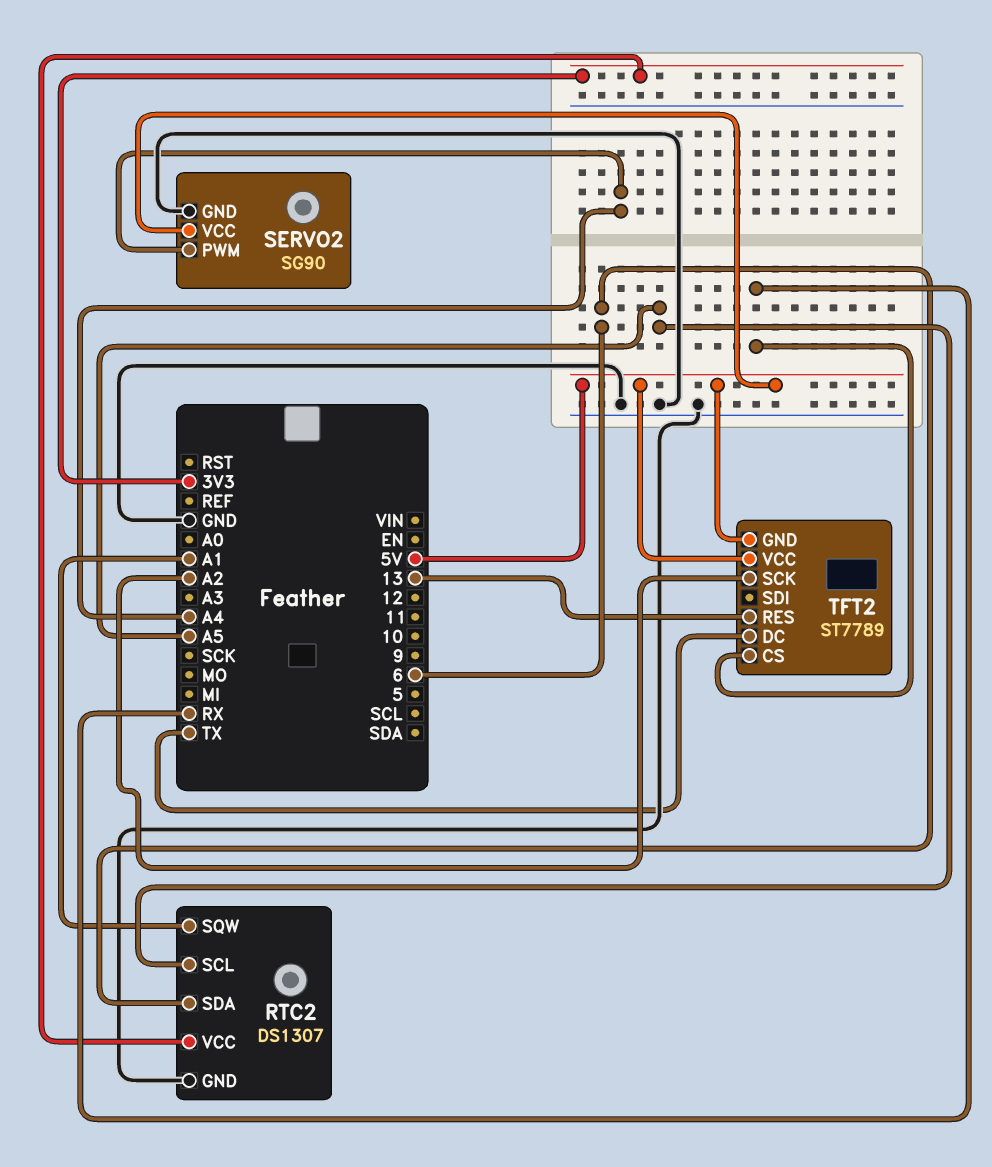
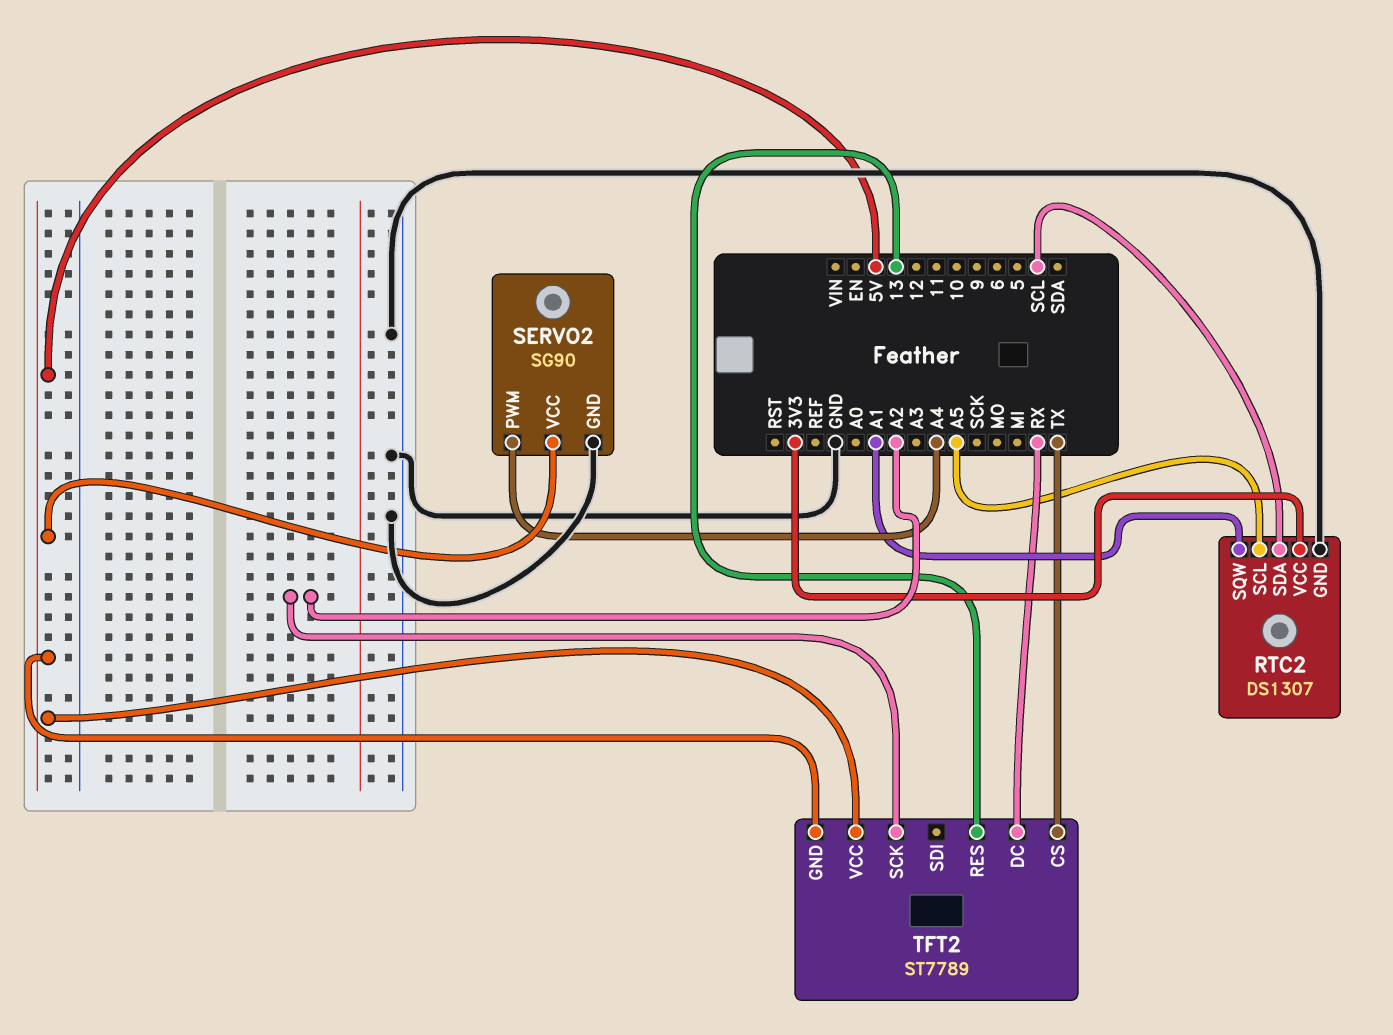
RTC2 pin SDA: 6 -> SCL
TFT2 pin CS: RX -> TX
TFT2 pin DC: TX -> RX

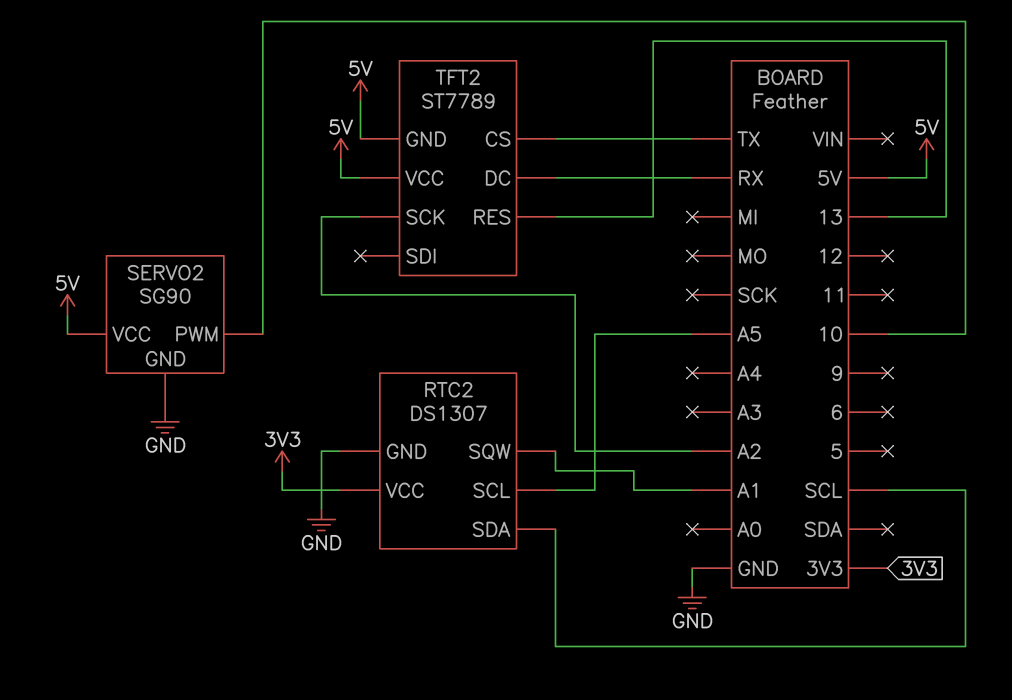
SERVO2 pin PWM: A4 -> 10

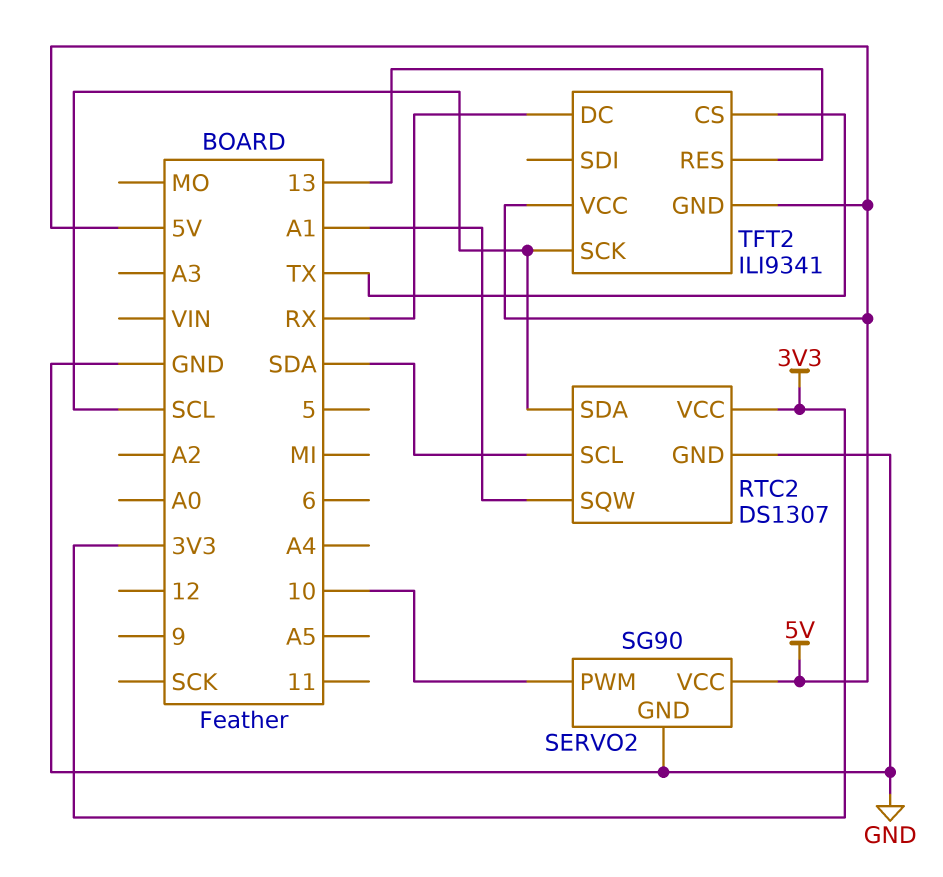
RTC2 pin SCL: A5 -> SDA
TFT2: ST7789 -> ILI9341
TFT2 pin SCK: A2 -> SCL

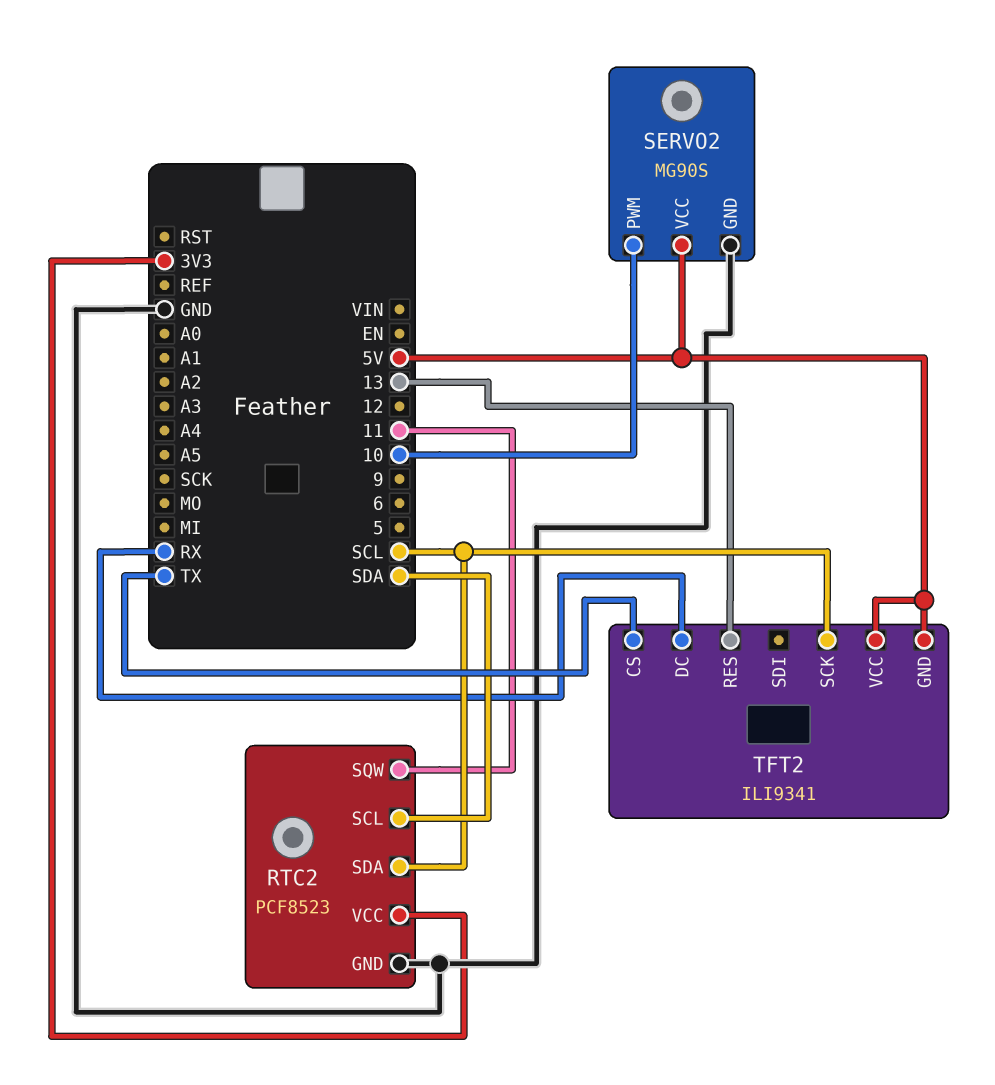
RTC2: DS1307 -> PCF8523
RTC2 pin SQW: A1 -> 11
SERVO2: SG90 -> MG90S

